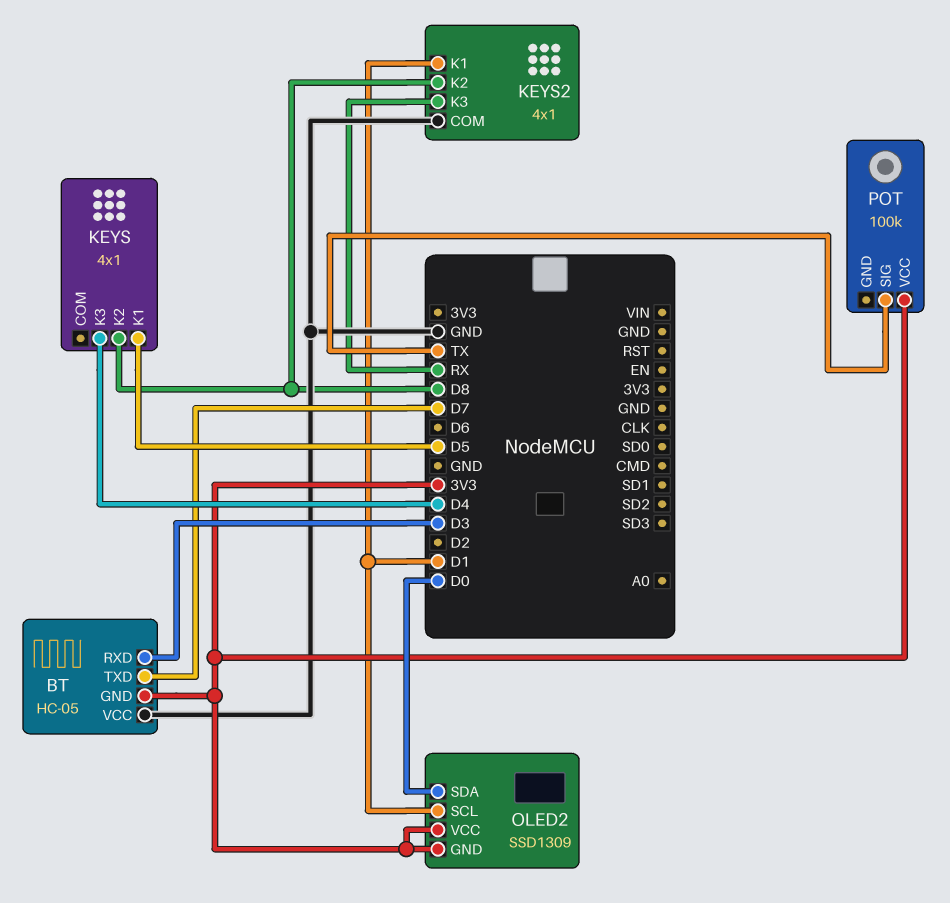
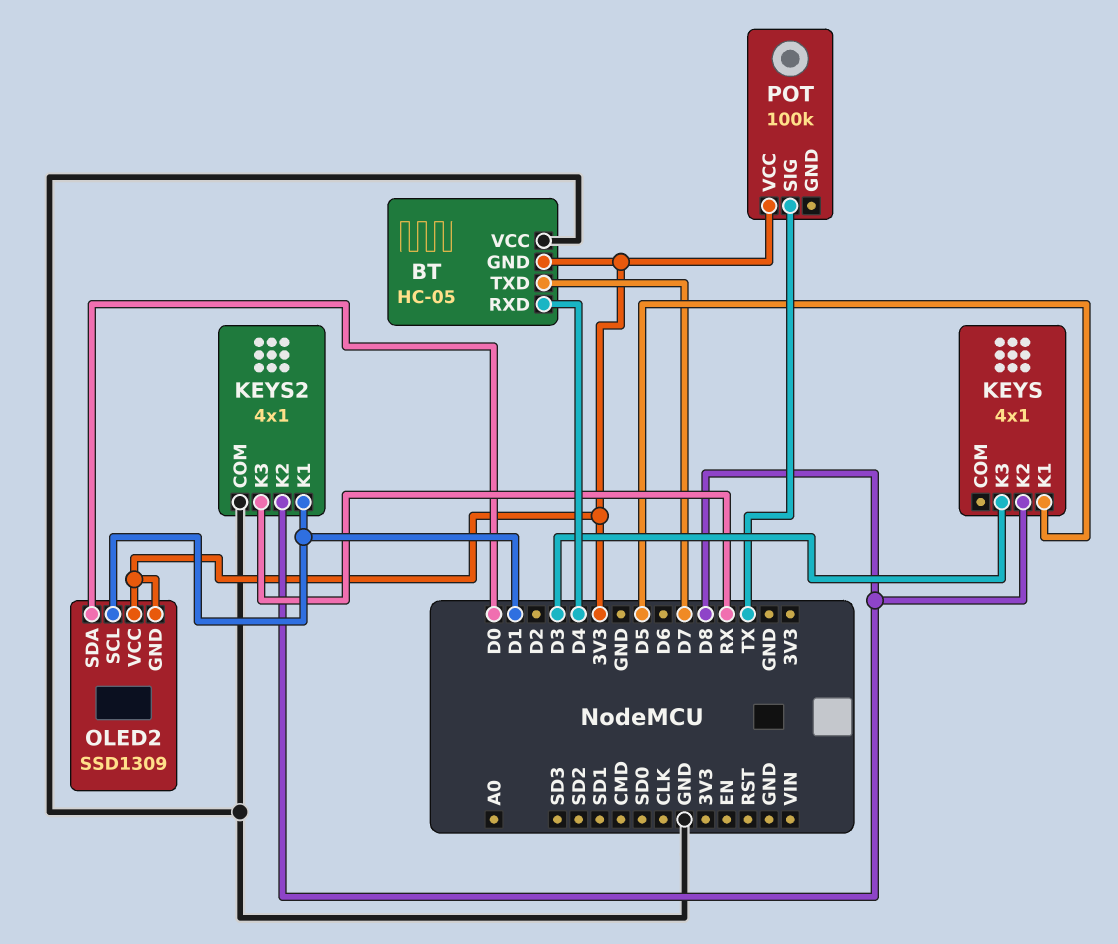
BT pin RXD: D3 -> D4
KEYS pin K3: D4 -> D3

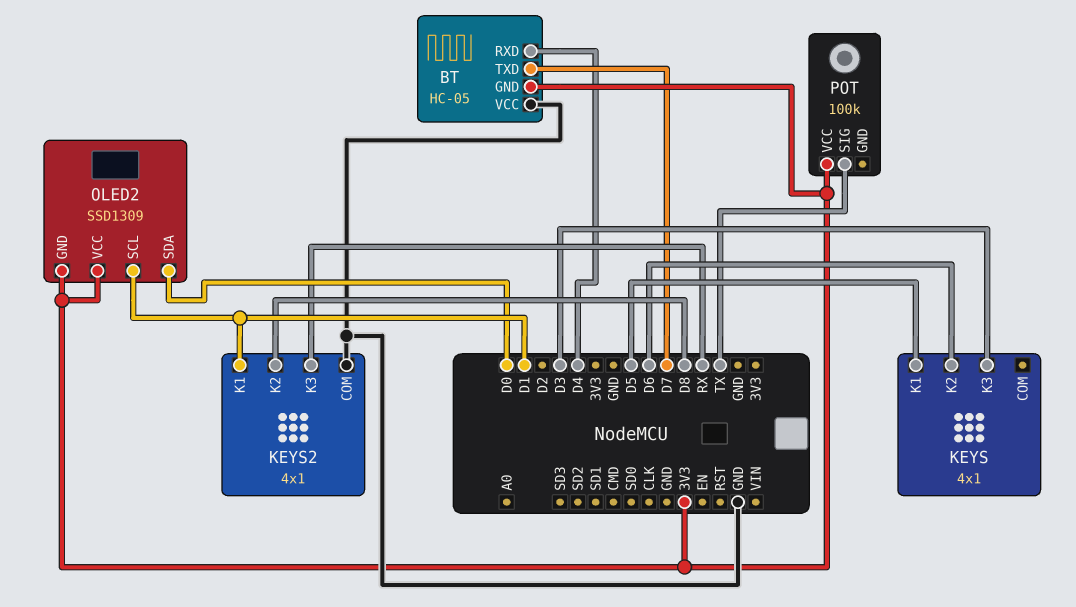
KEYS pin K2: D8 -> D6

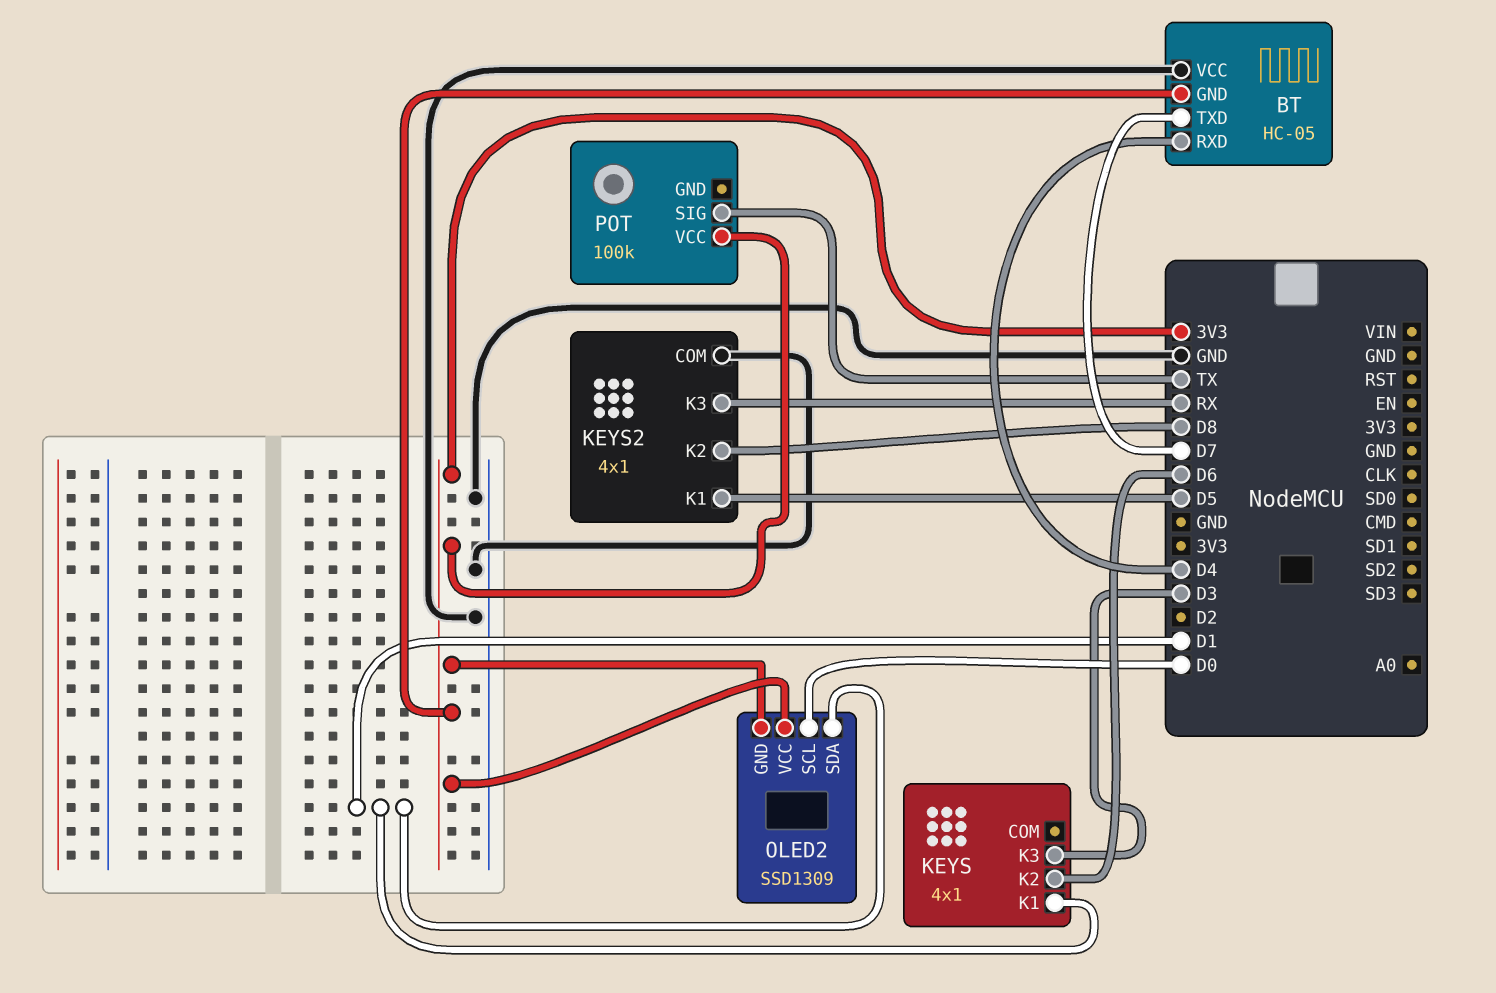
KEYS pin K1: D5 -> D1
KEYS2 pin K1: D1 -> D5
OLED2 pin SCL: D1 -> D0
OLED2 pin SDA: D0 -> D1

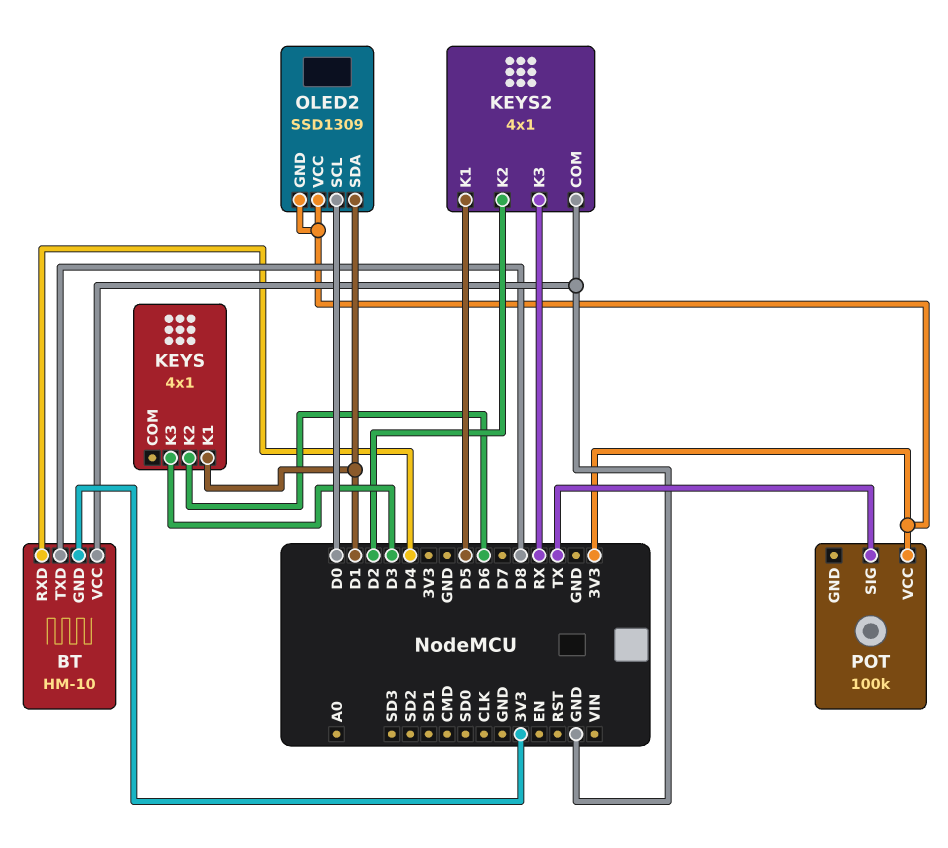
BT: HC-05 -> HM-10
BT pin TXD: D7 -> D8
KEYS2 pin K2: D8 -> D2

